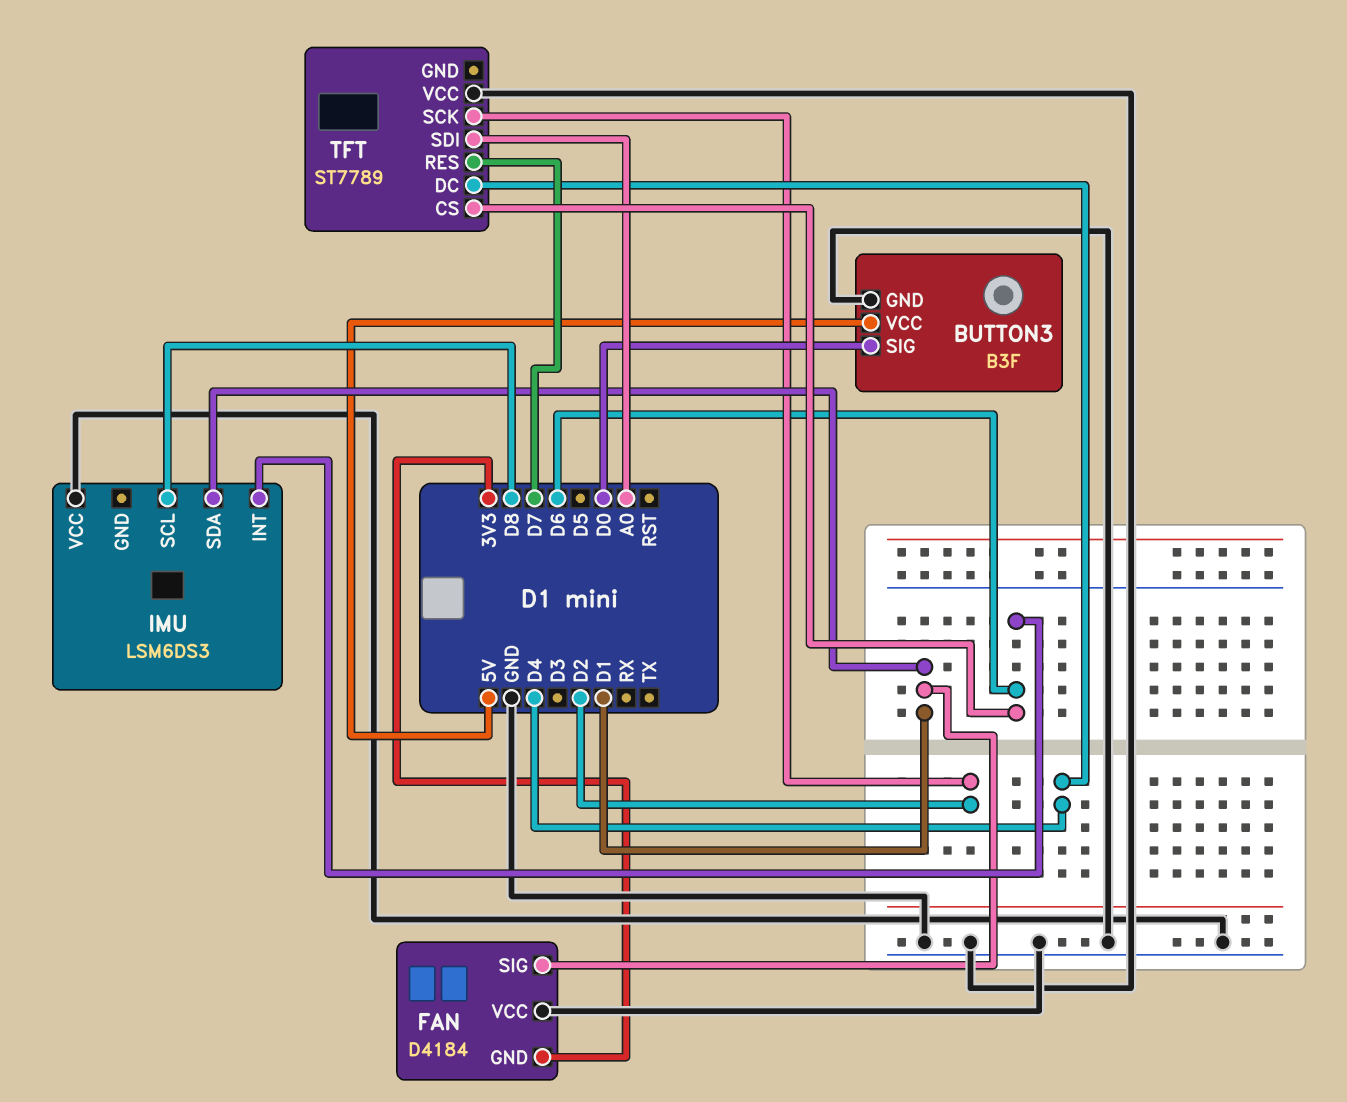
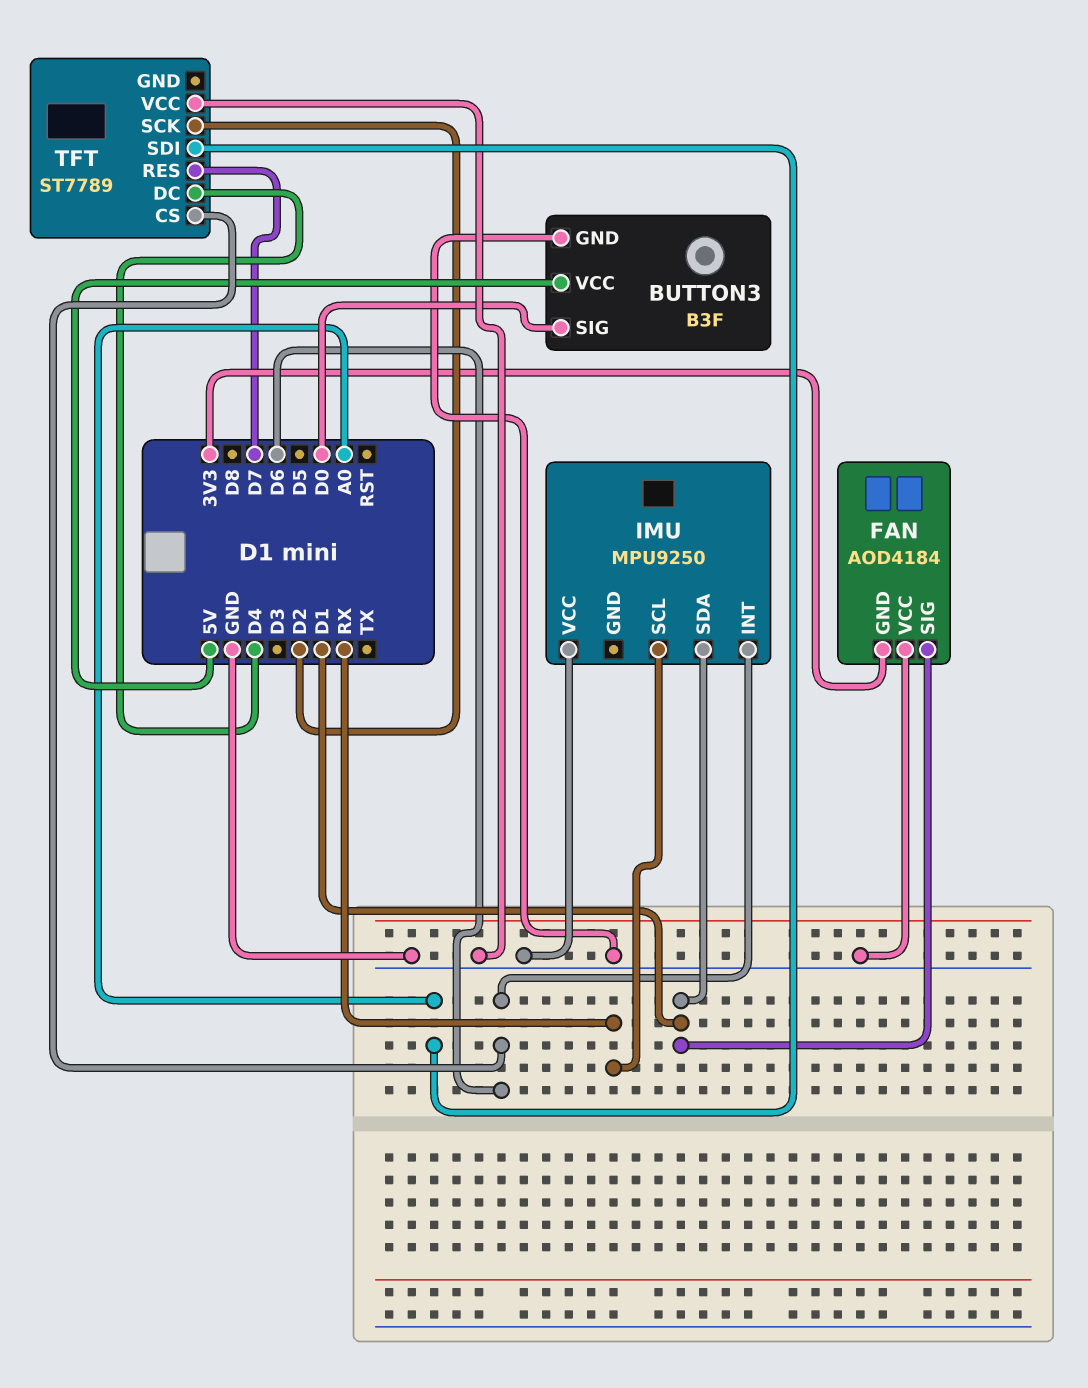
FAN: D4184 -> AOD4184
IMU: LSM6DS3 -> MPU9250
IMU pin SCL: D8 -> RX

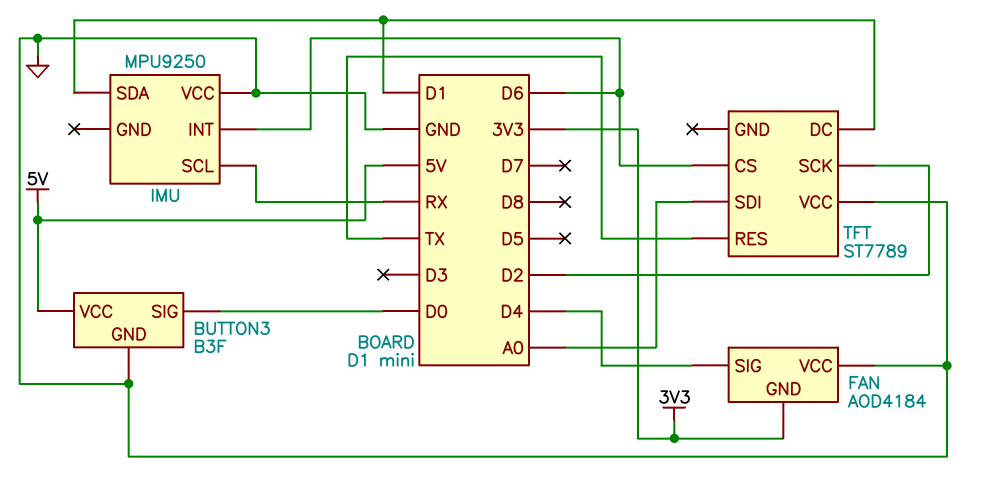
FAN pin SIG: D1 -> D4
TFT pin DC: D4 -> D1
TFT pin RES: D7 -> TX

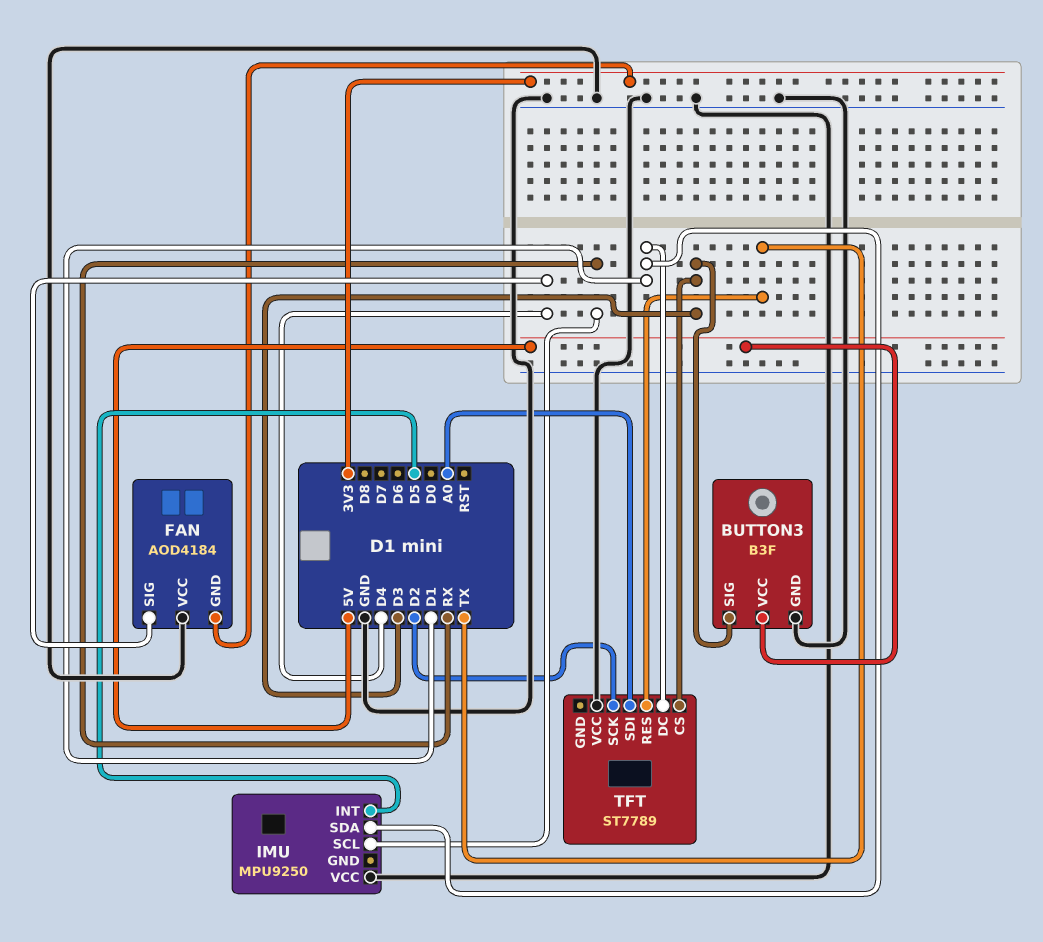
BUTTON3 pin SIG: D0 -> D3
IMU pin INT: D6 -> D5
TFT pin CS: D6 -> D3

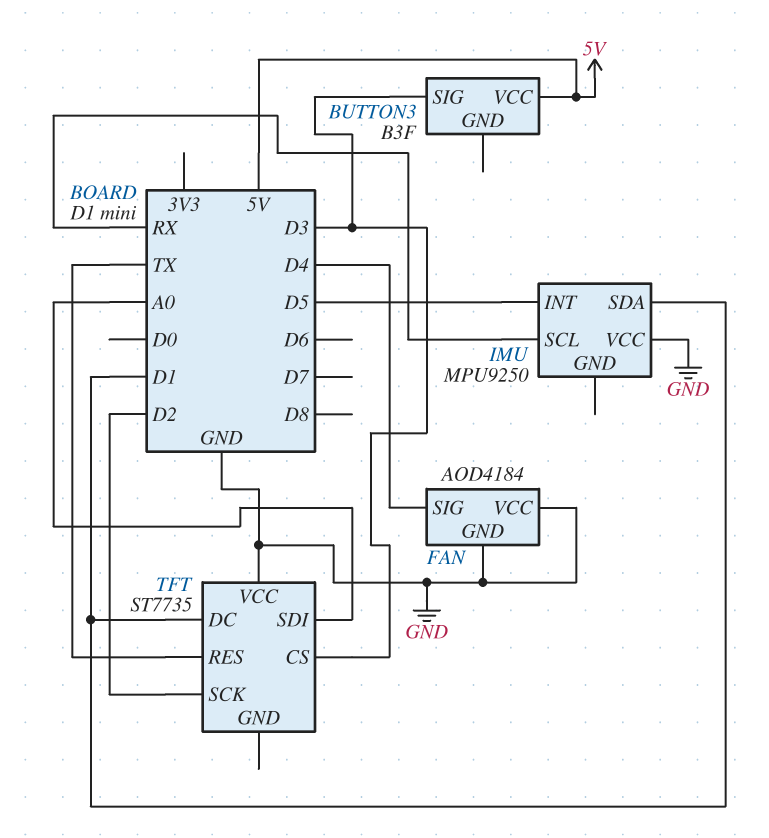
BUTTON3 pin GND: GND -> none
FAN pin GND: 3V3 -> GND
TFT: ST7789 -> ST7735

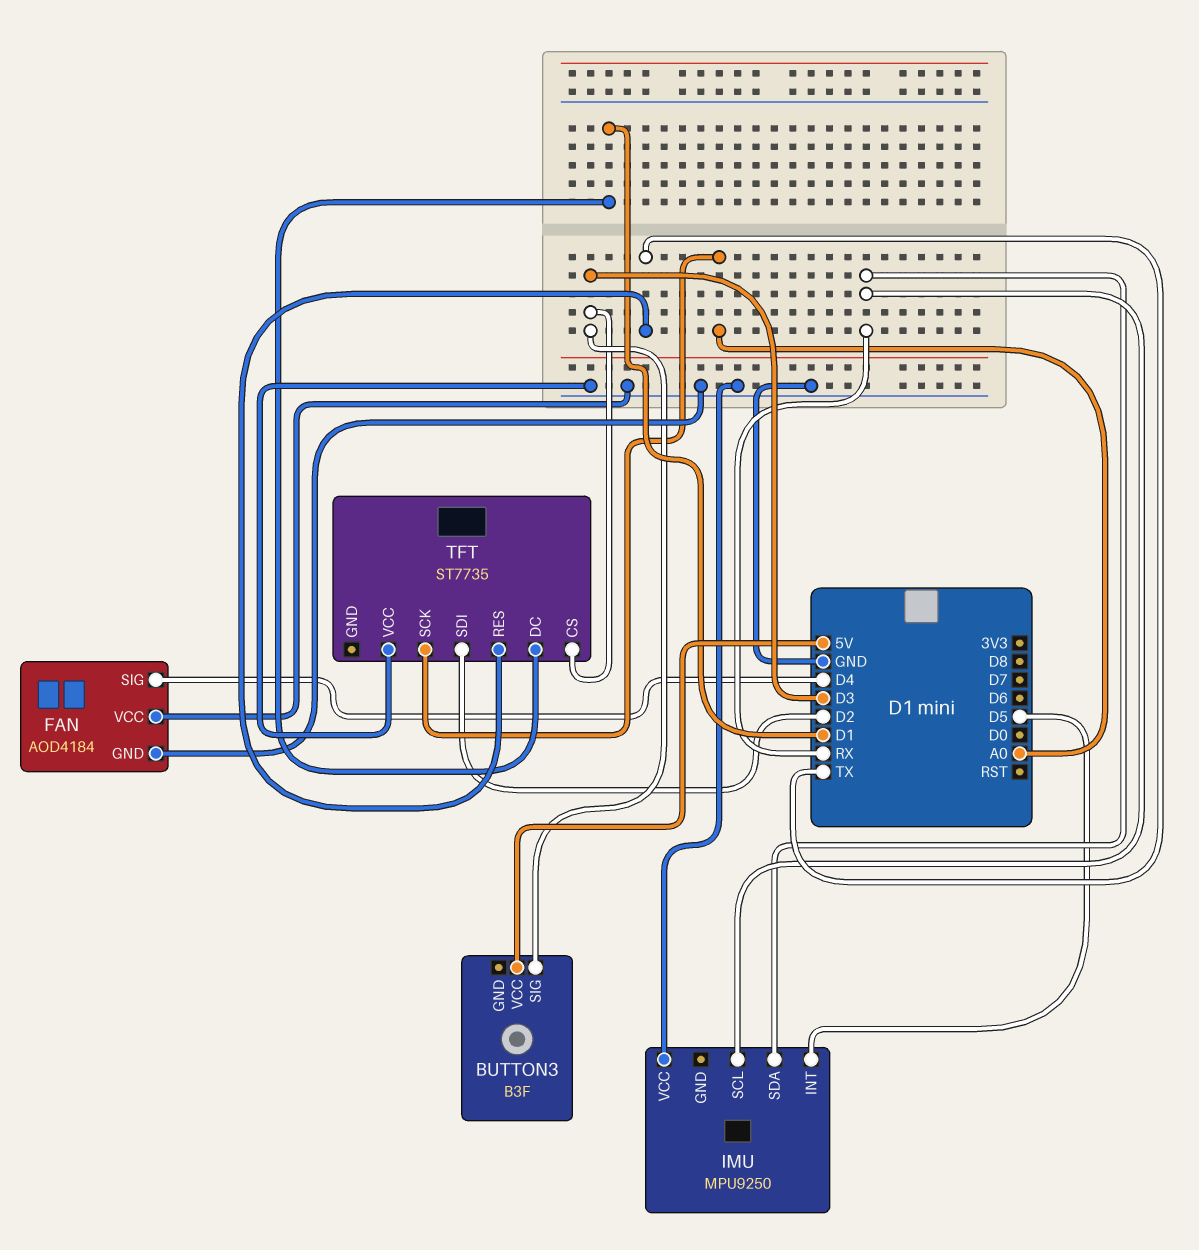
IMU pin SDA: D1 -> RX
TFT pin SCK: D2 -> A0
TFT pin SDI: A0 -> D2

